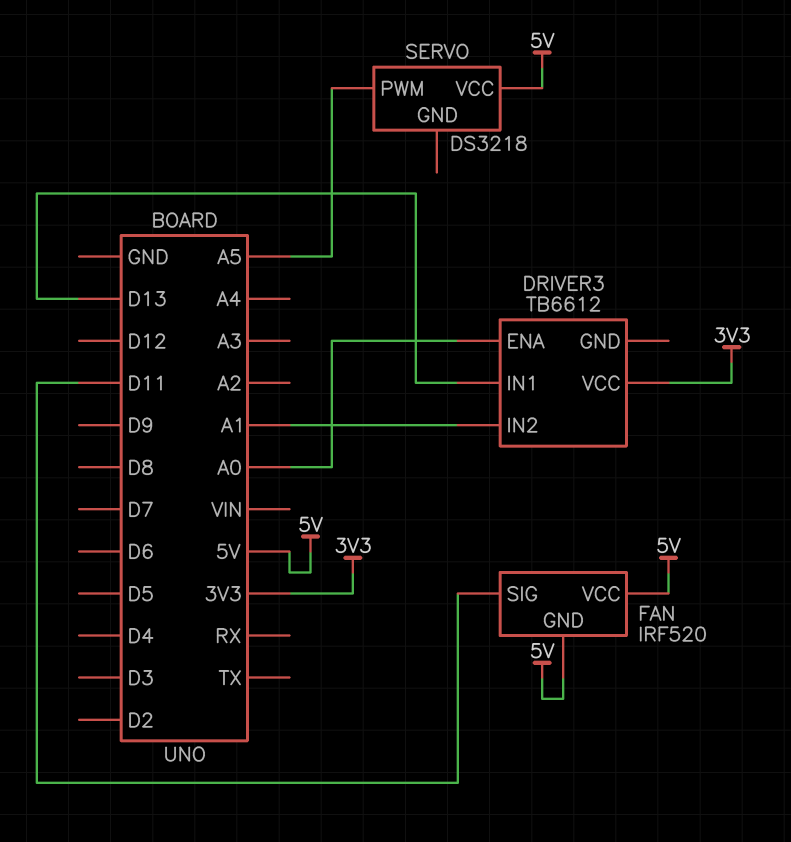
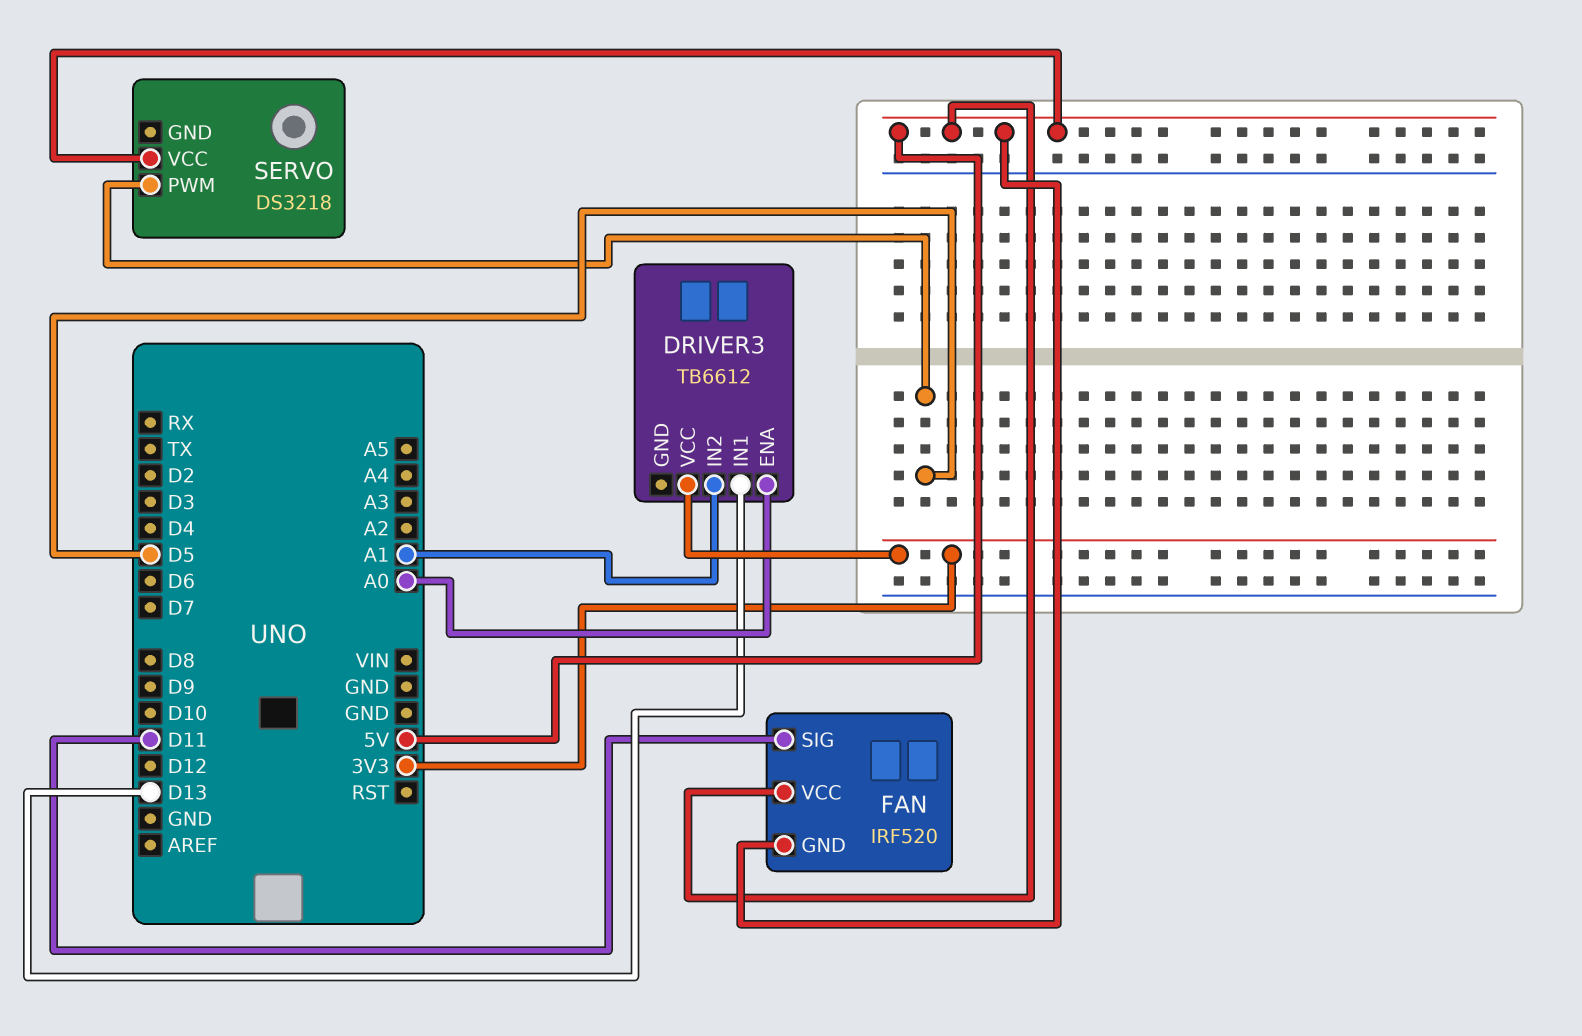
SERVO pin PWM: A5 -> D5

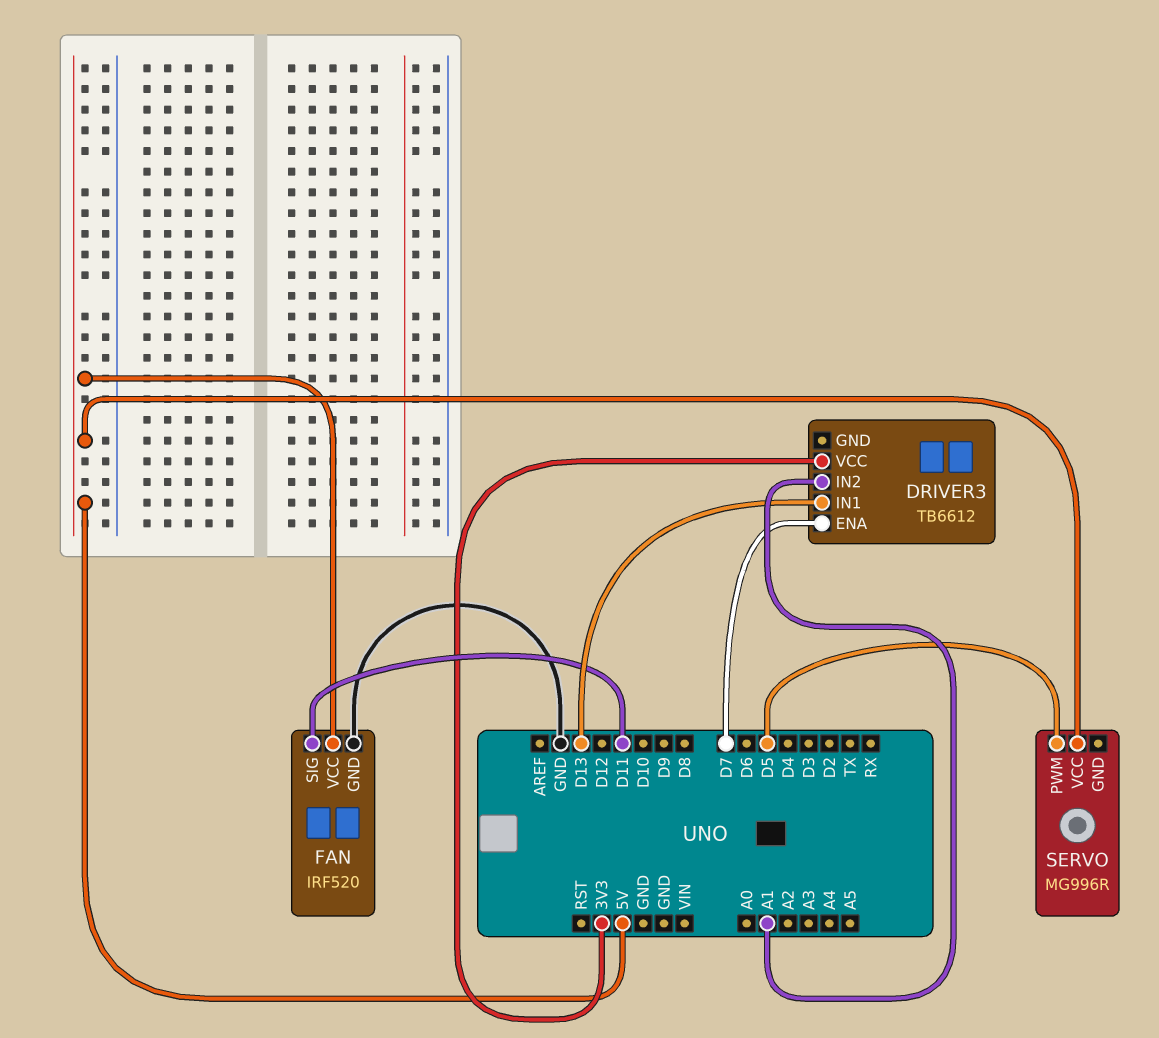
DRIVER3 pin ENA: A0 -> D7
FAN pin GND: 5V -> GND
SERVO: DS3218 -> MG996R

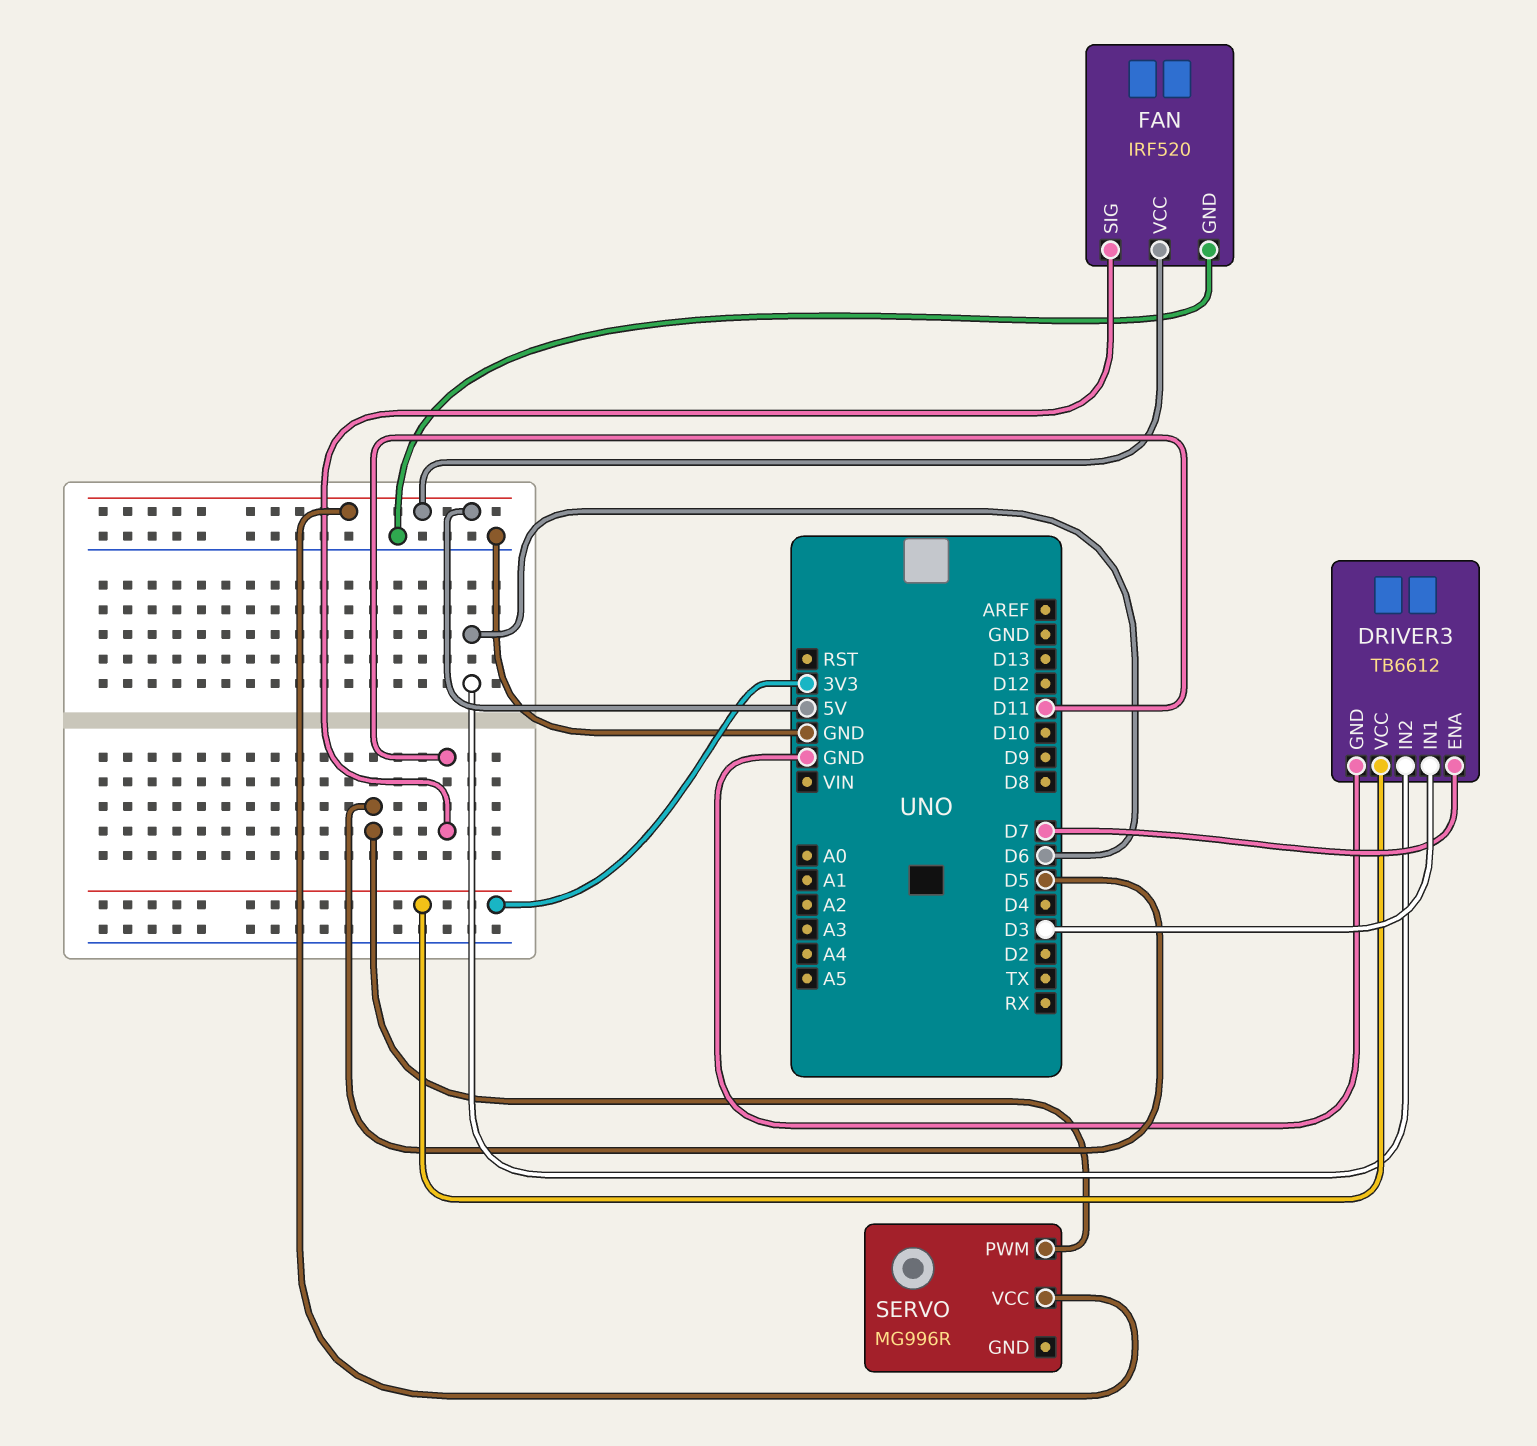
DRIVER3 pin GND: none -> GND
DRIVER3 pin IN1: D13 -> D3
DRIVER3 pin IN2: A1 -> D6

